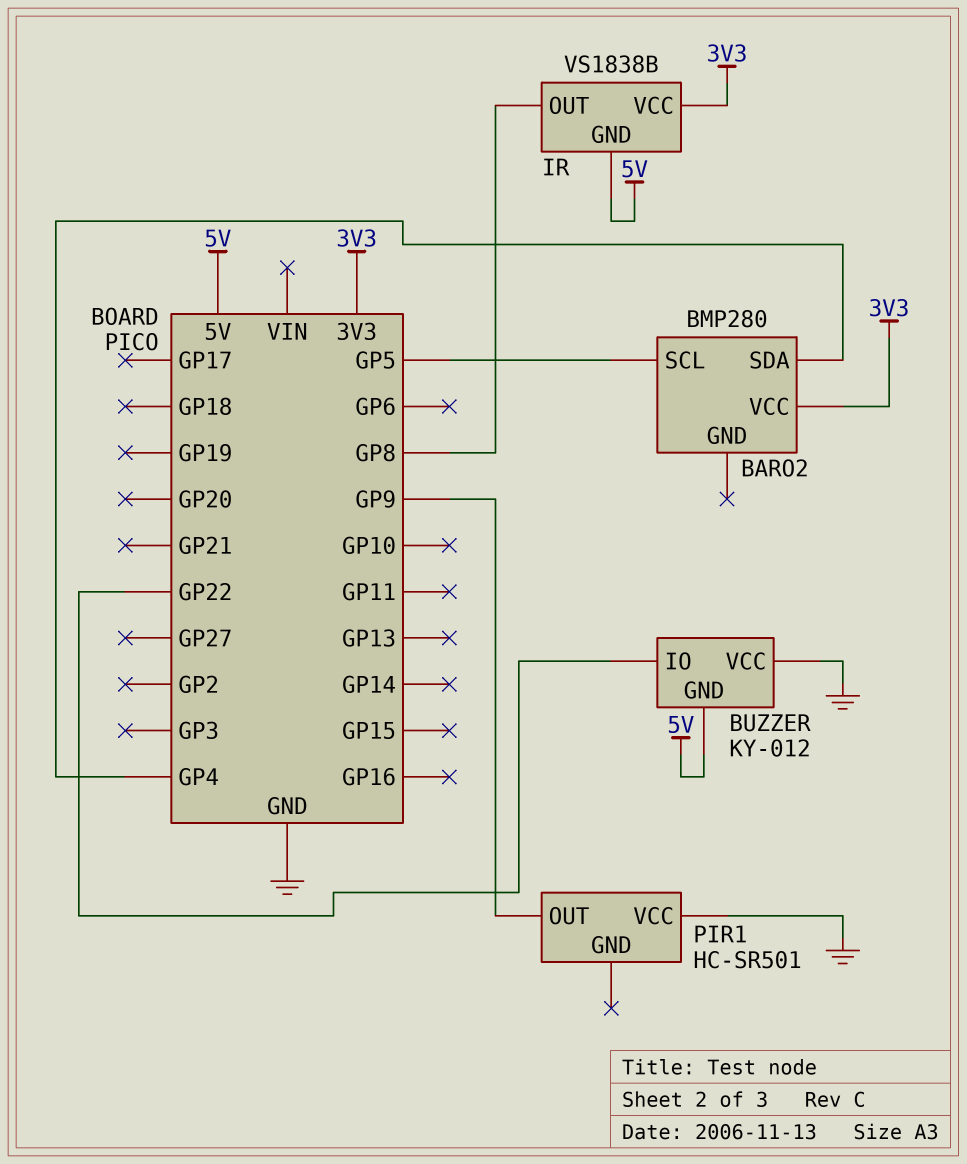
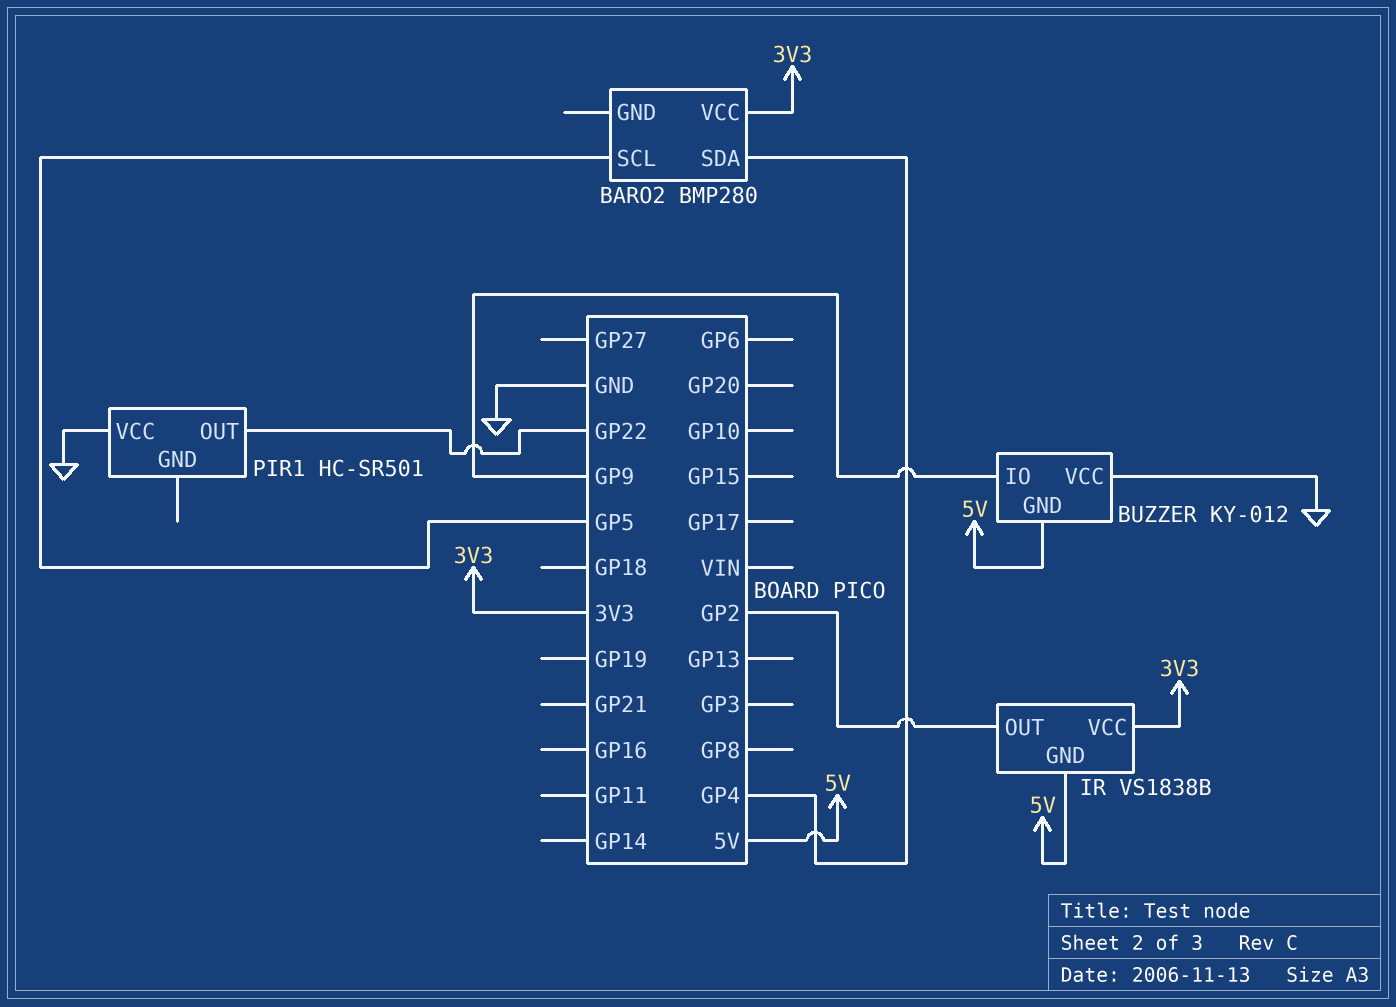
BUZZER pin IO: GP22 -> GP9
IR pin OUT: GP8 -> GP2
PIR1 pin OUT: GP9 -> GP22

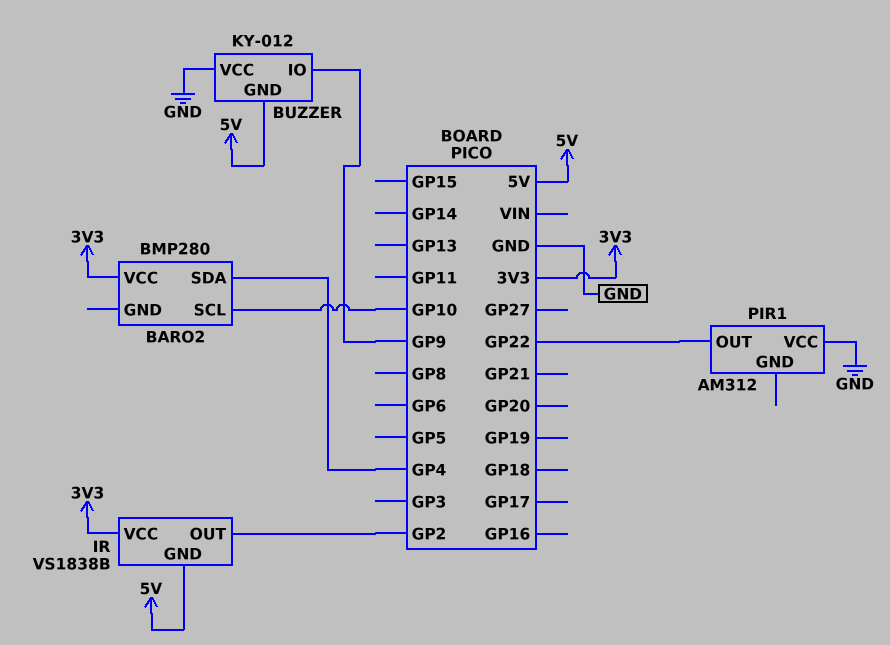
BARO2 pin SCL: GP5 -> GP10
PIR1: HC-SR501 -> AM312

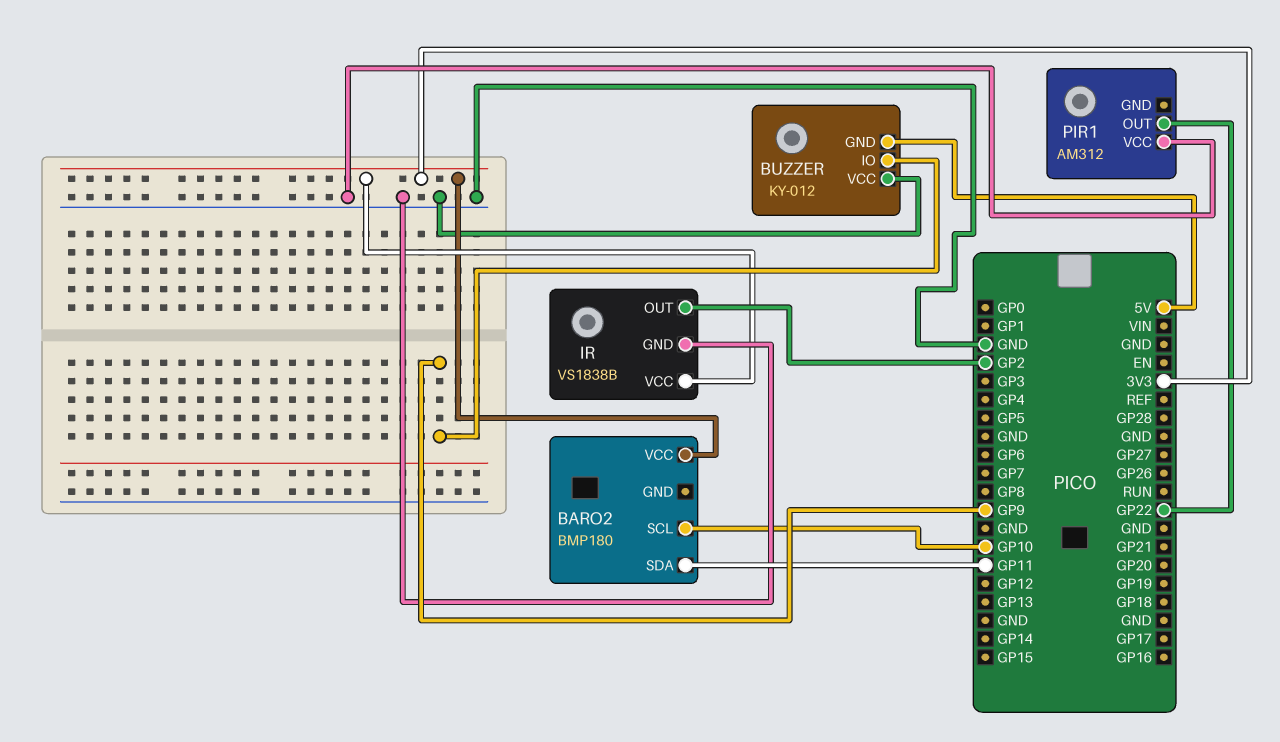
BARO2: BMP280 -> BMP180
BARO2 pin SDA: GP4 -> GP11
IR pin GND: 5V -> GND

